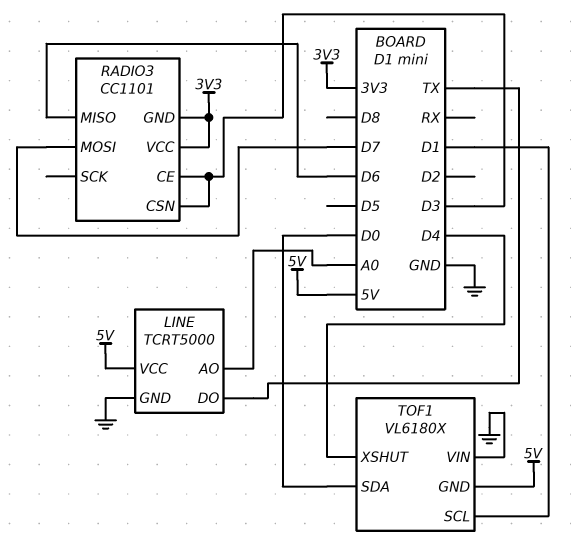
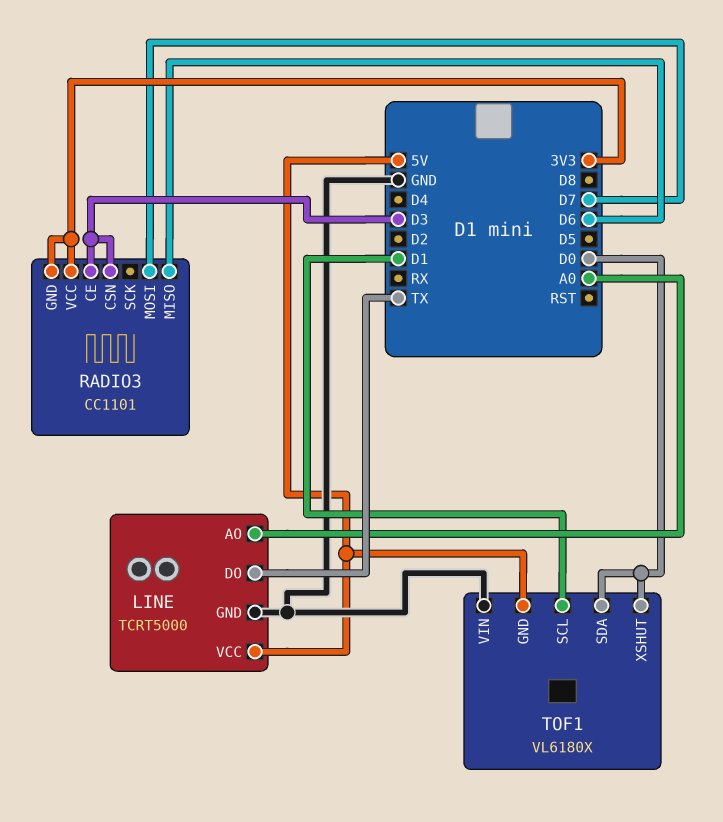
TOF1 pin XSHUT: D4 -> D0

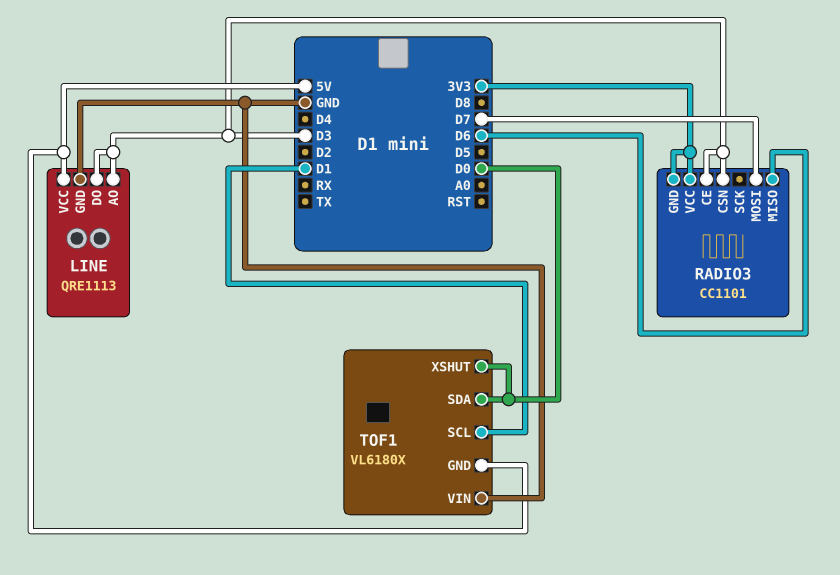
LINE: TCRT5000 -> QRE1113
LINE pin AO: A0 -> D3
LINE pin DO: TX -> D3

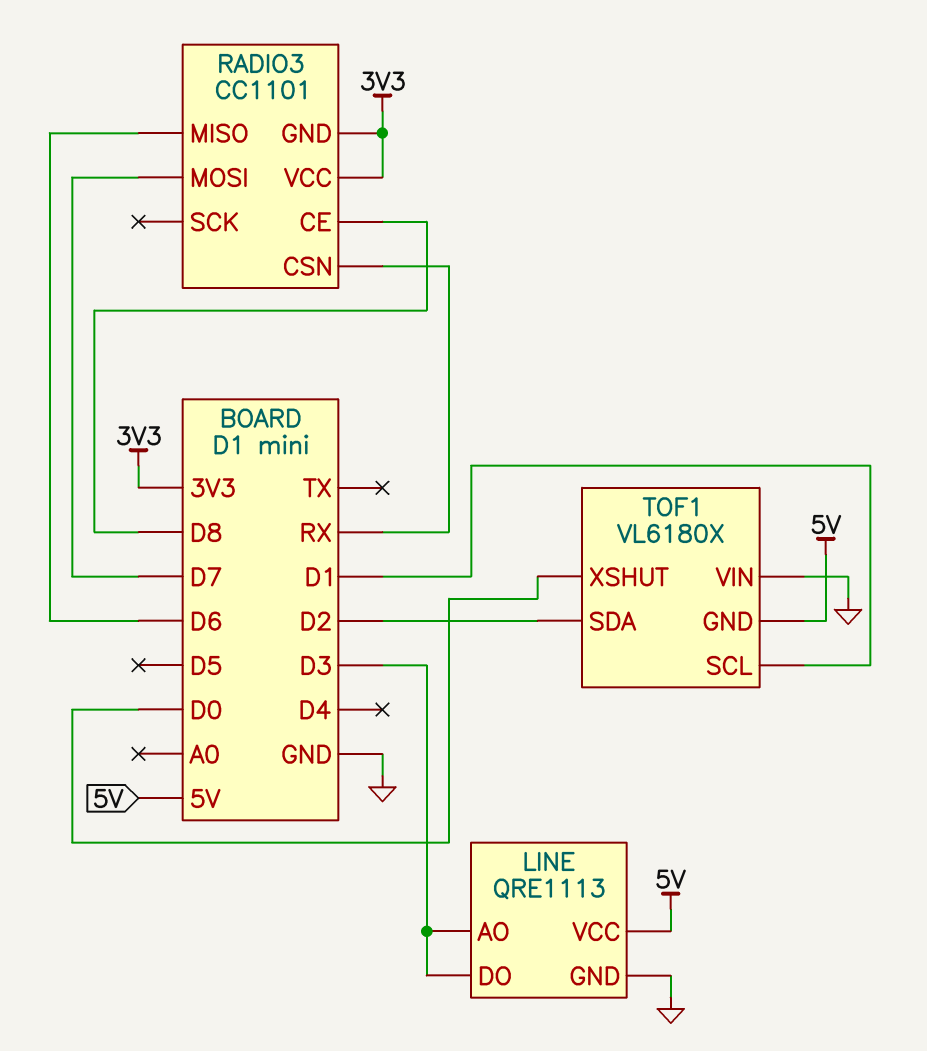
RADIO3 pin CE: D3 -> D8
RADIO3 pin CSN: D3 -> RX
TOF1 pin SDA: D0 -> D2

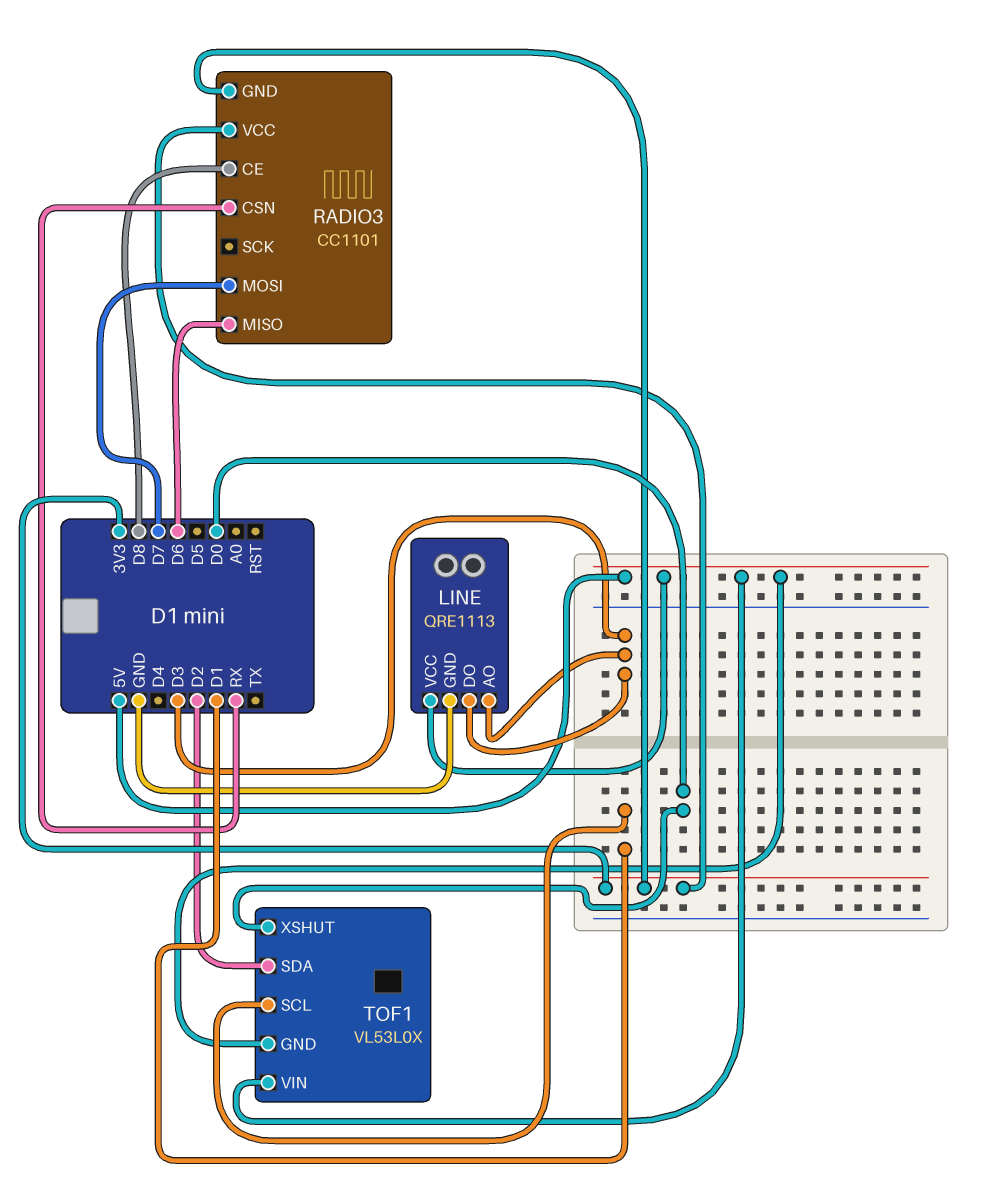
TOF1: VL6180X -> VL53L0X
TOF1 pin VIN: GND -> 5V

